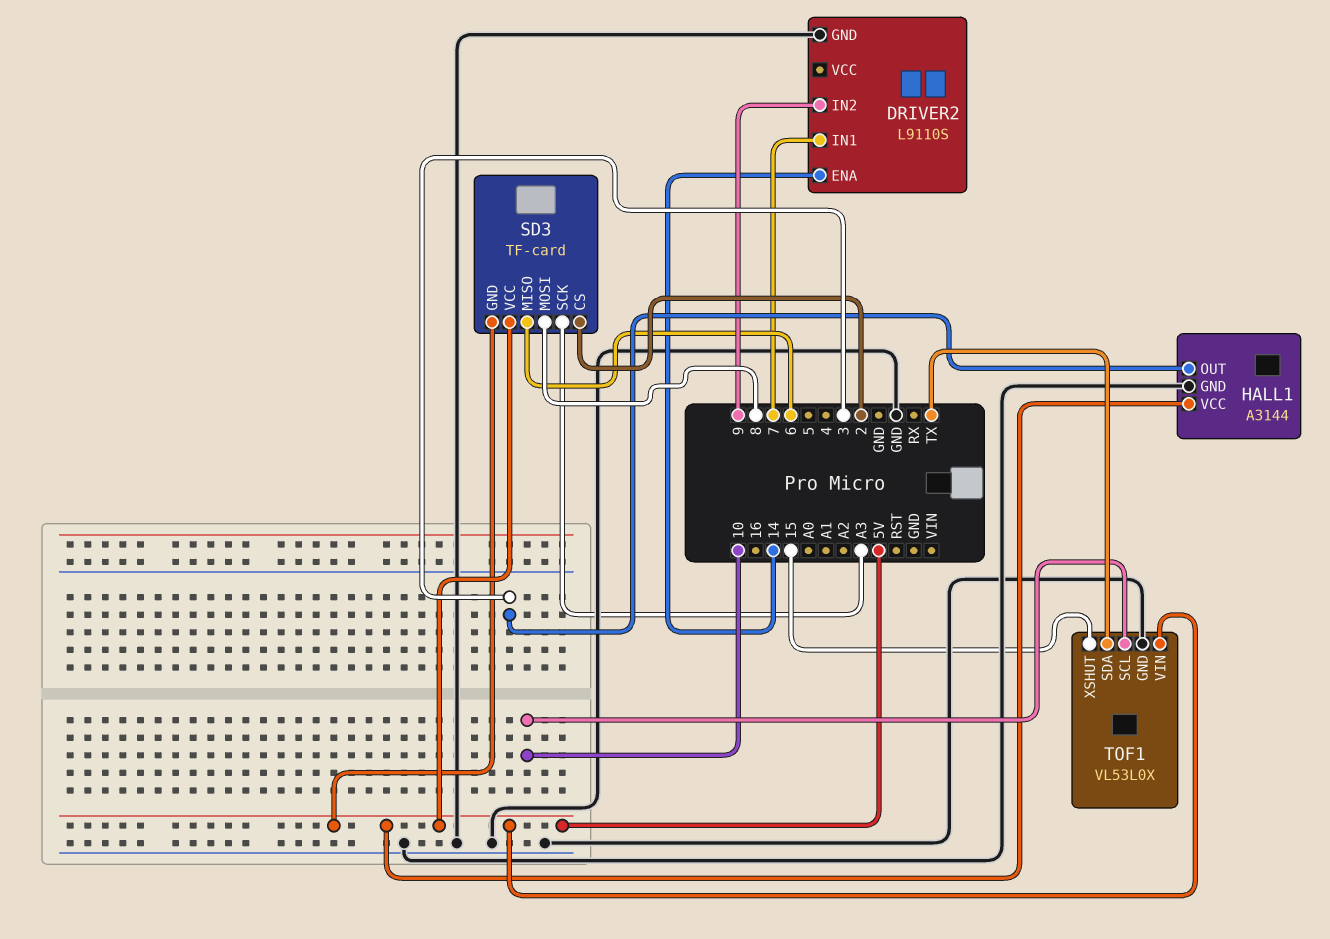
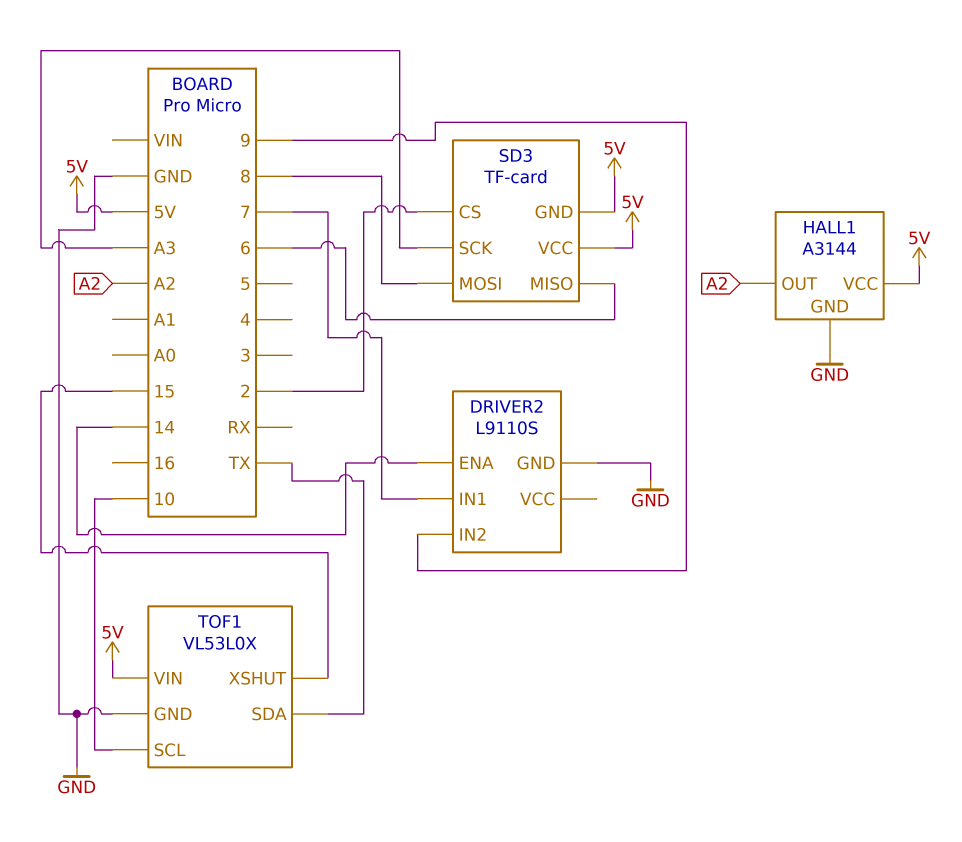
HALL1 pin OUT: 3 -> A2

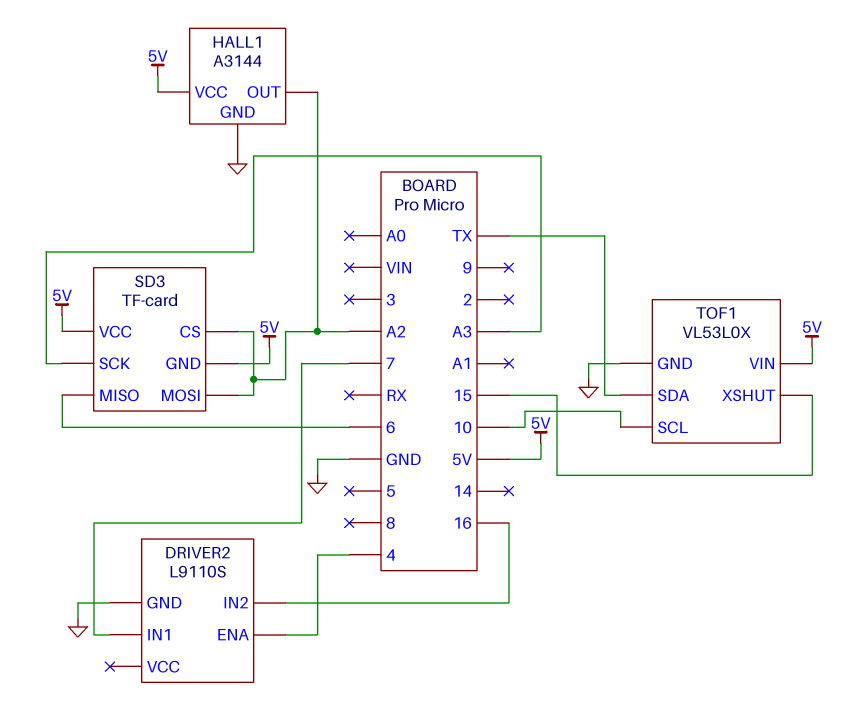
DRIVER2 pin ENA: 14 -> 4
DRIVER2 pin IN2: 9 -> 16
SD3 pin CS: 2 -> A2
SD3 pin MOSI: 8 -> A2

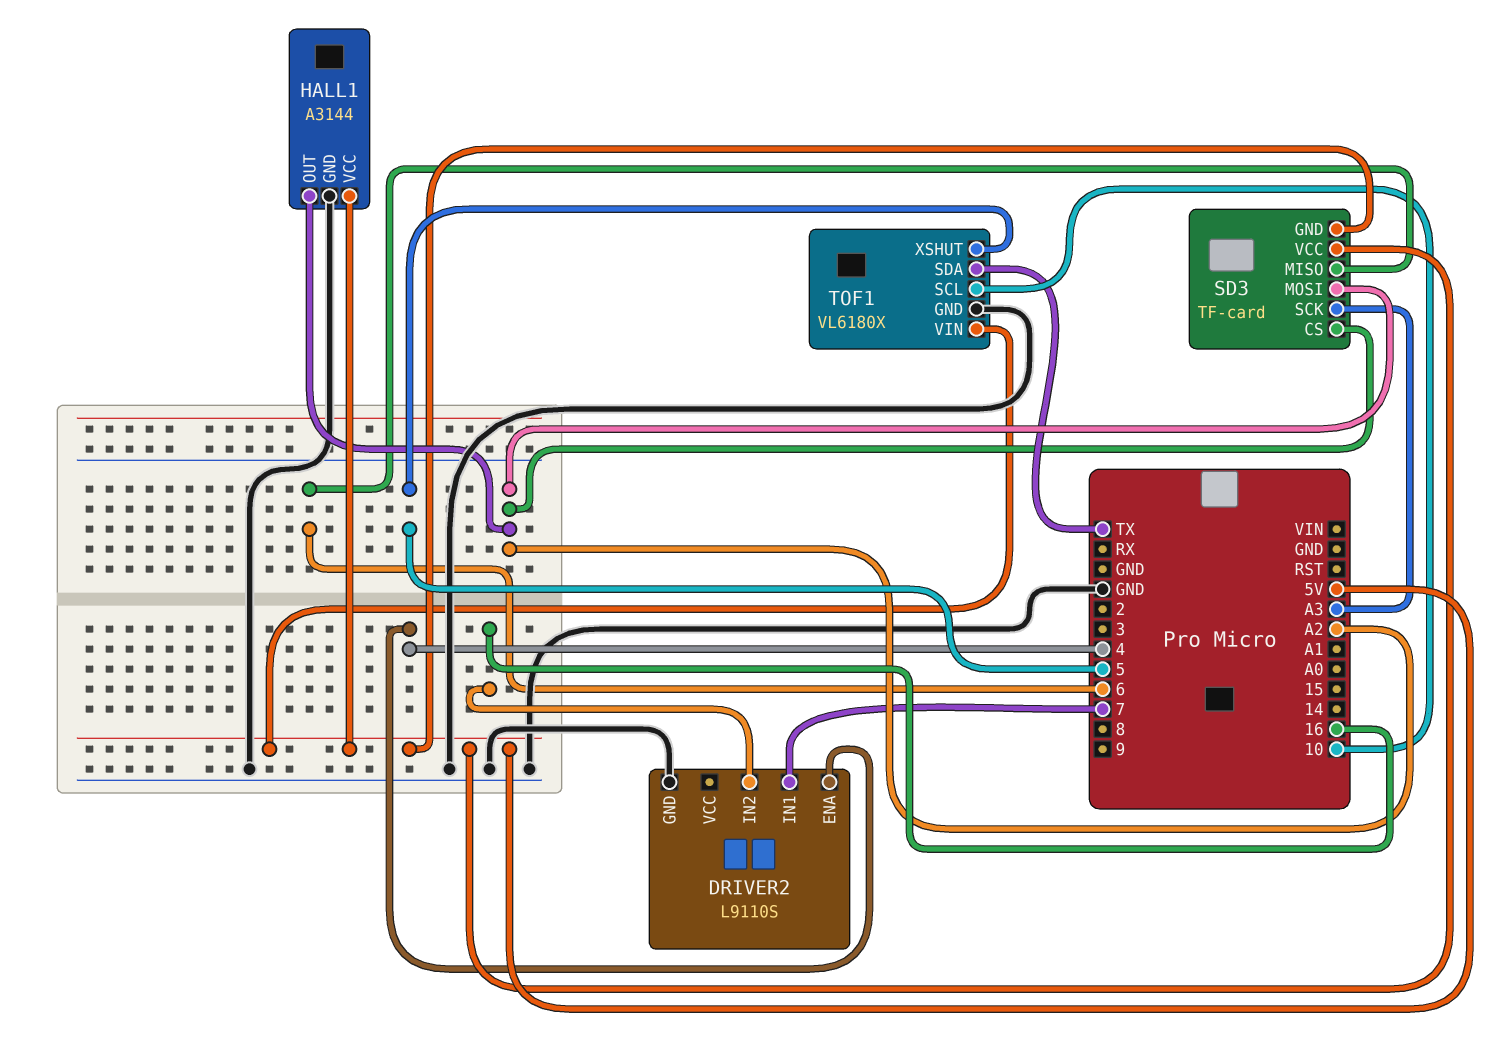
TOF1: VL53L0X -> VL6180X
TOF1 pin XSHUT: 15 -> 5

